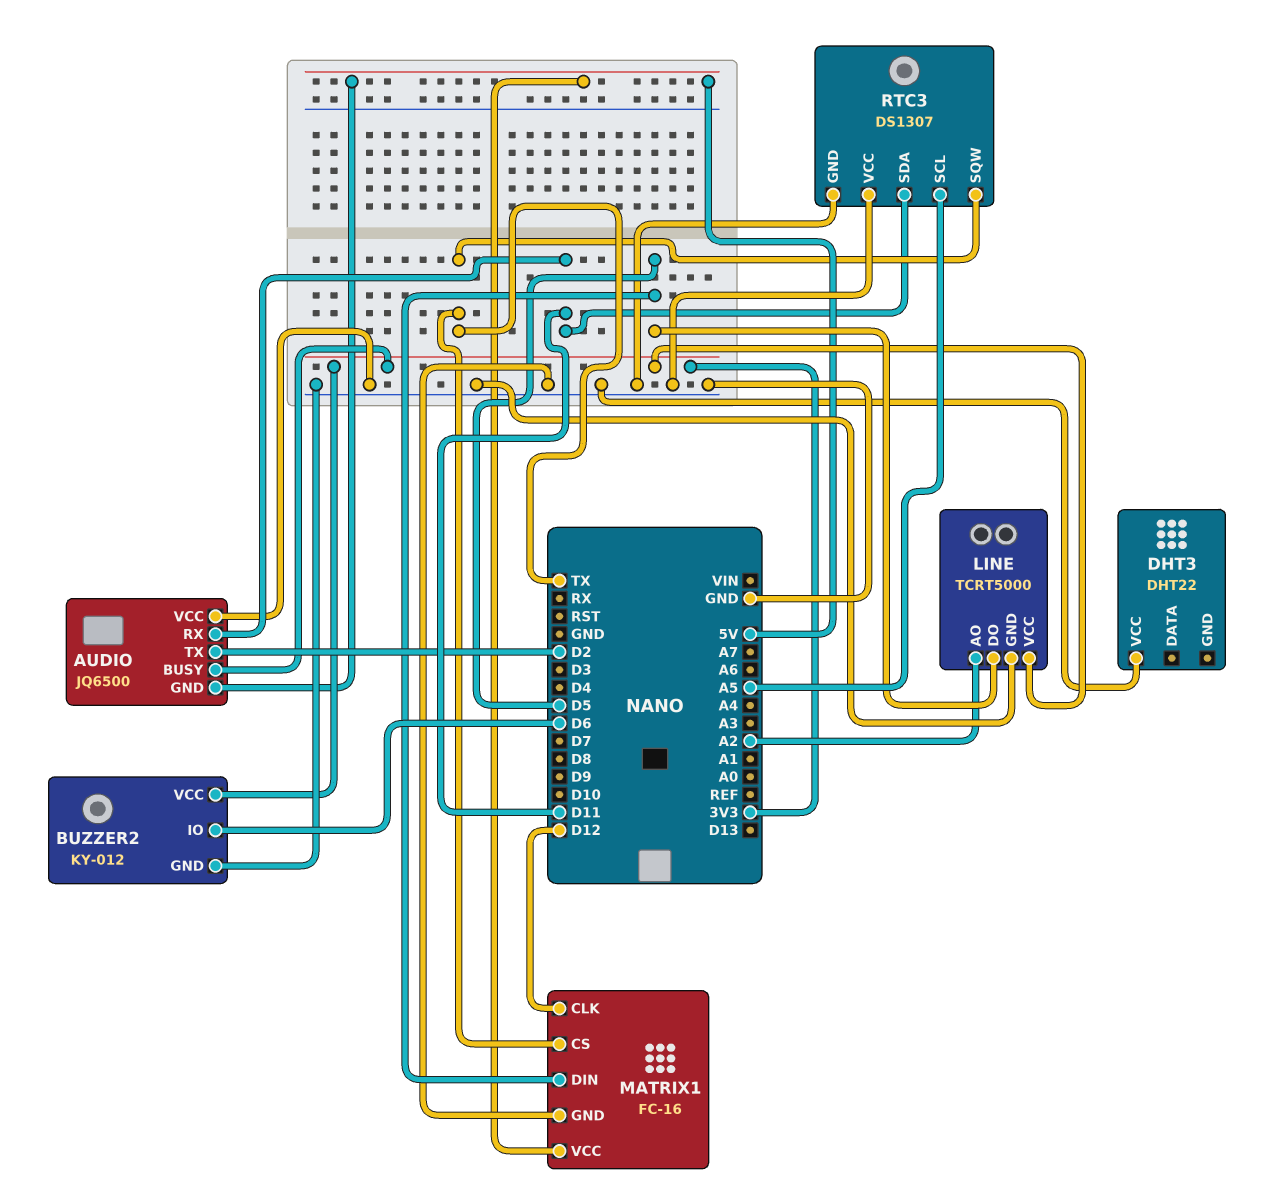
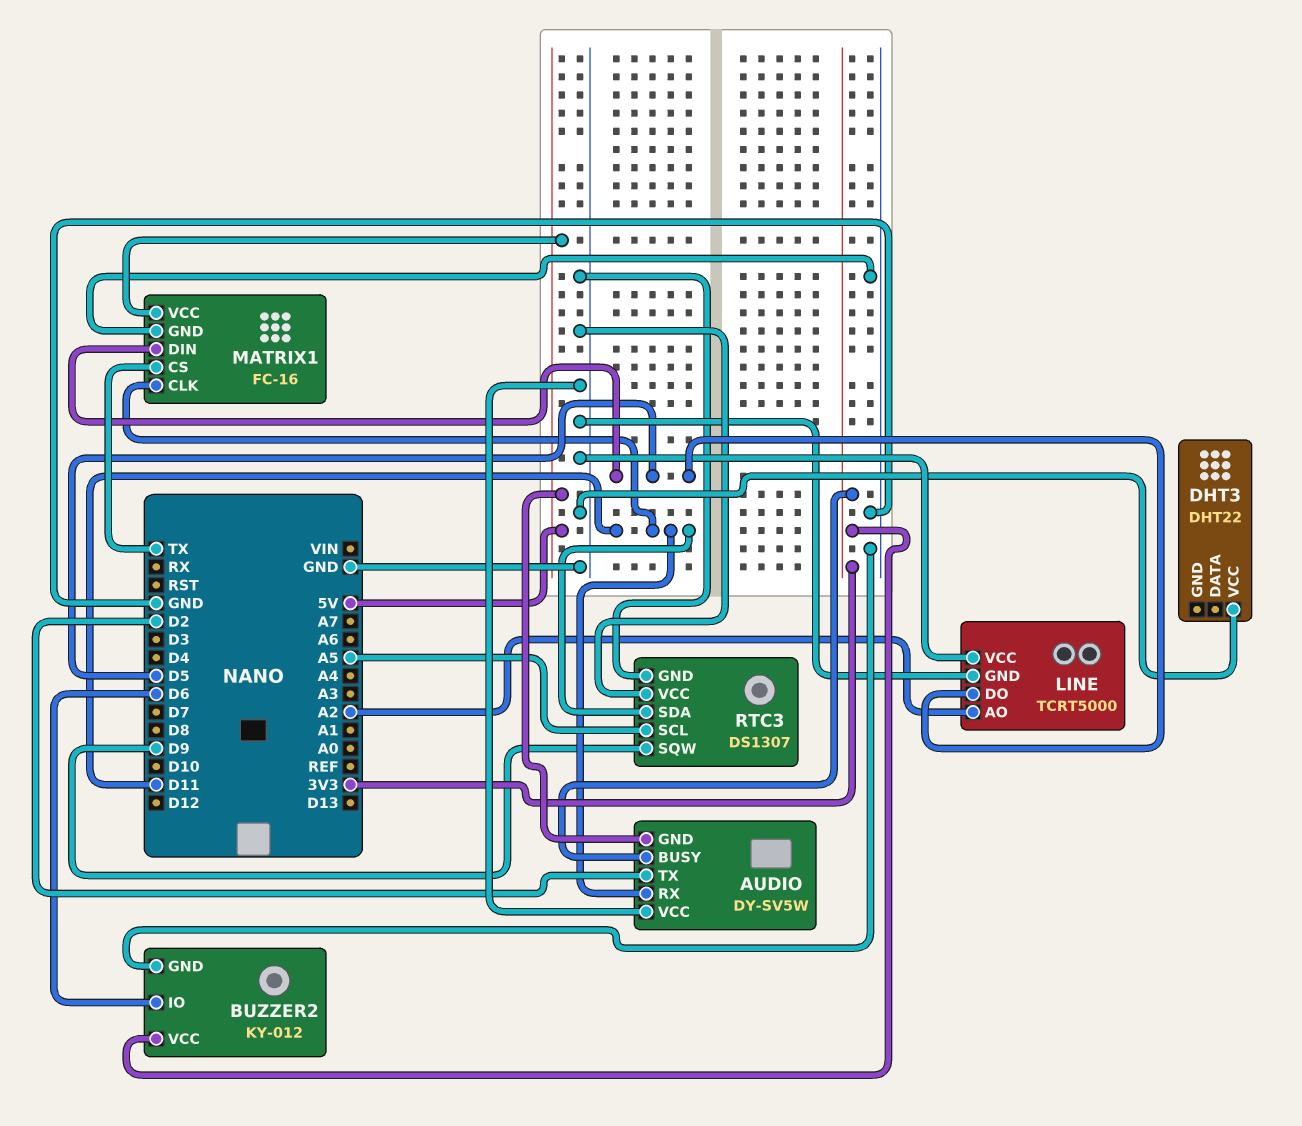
AUDIO: JQ6500 -> DY-SV5W
LINE pin VCC: 3V3 -> GND
MATRIX1 pin CLK: D12 -> D11
RTC3 pin SQW: TX -> D9

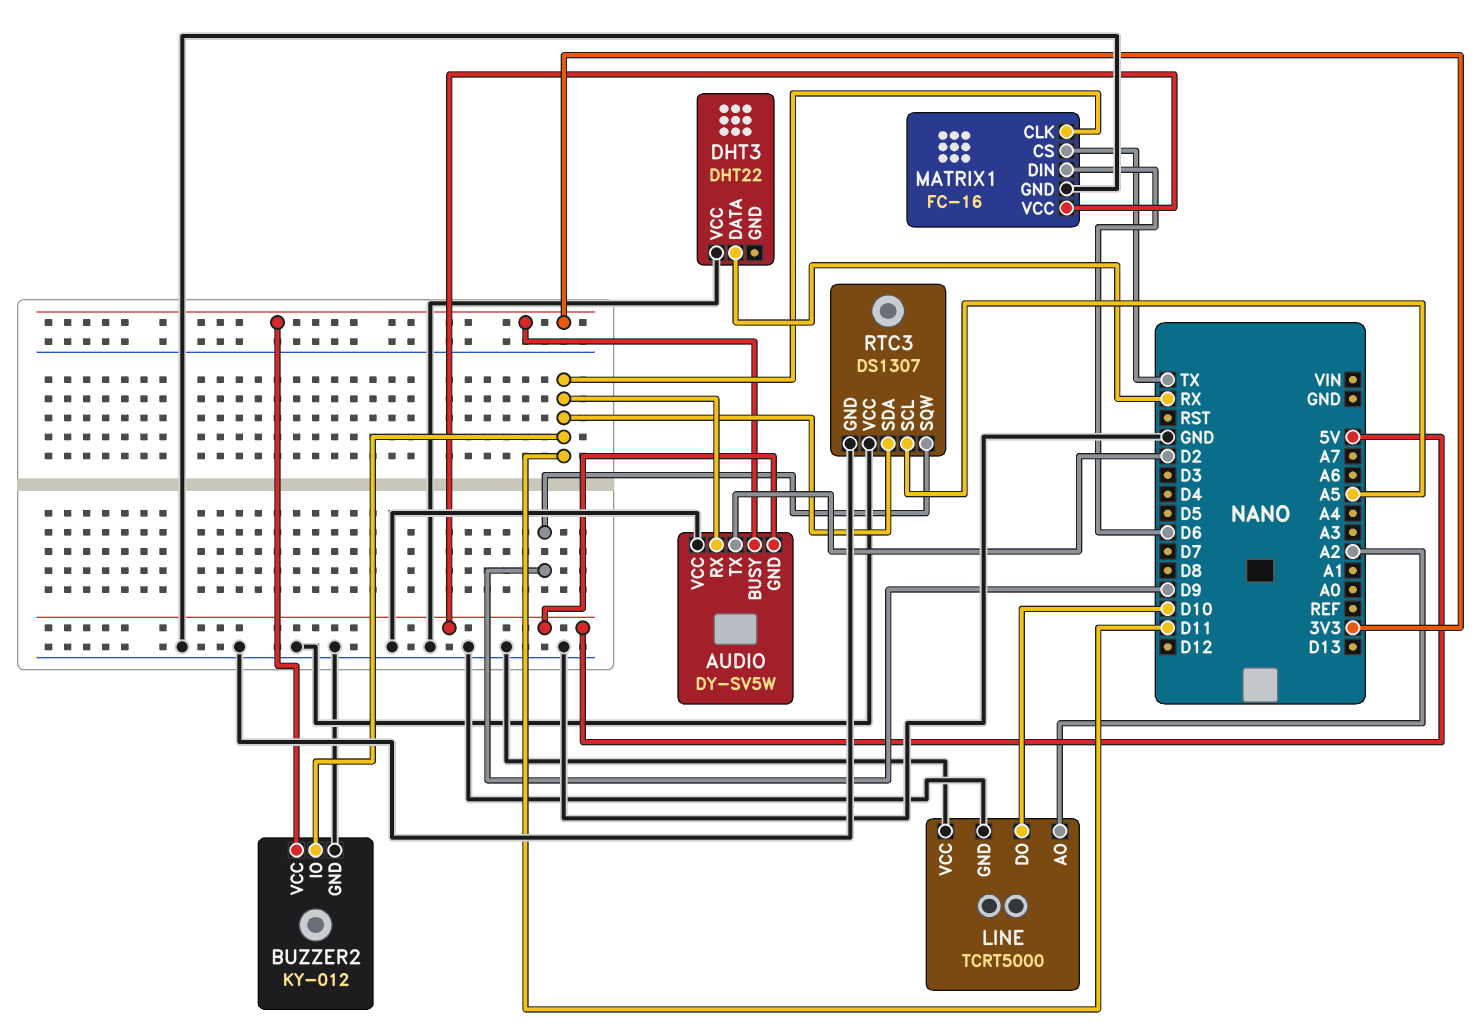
BUZZER2 pin IO: D6 -> D11
DHT3 pin DATA: none -> RX
LINE pin DO: D5 -> D10
MATRIX1 pin DIN: D5 -> D6

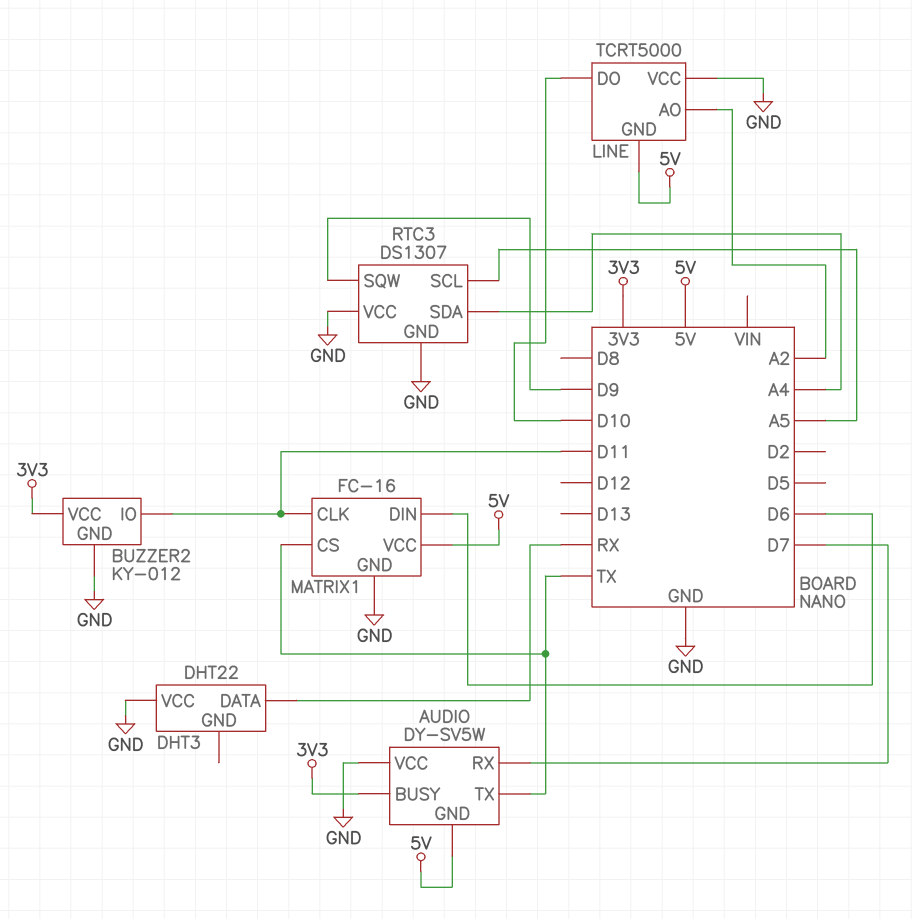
AUDIO pin RX: D11 -> D7
AUDIO pin TX: D2 -> TX
LINE pin GND: GND -> 5V
RTC3 pin SDA: D11 -> A4

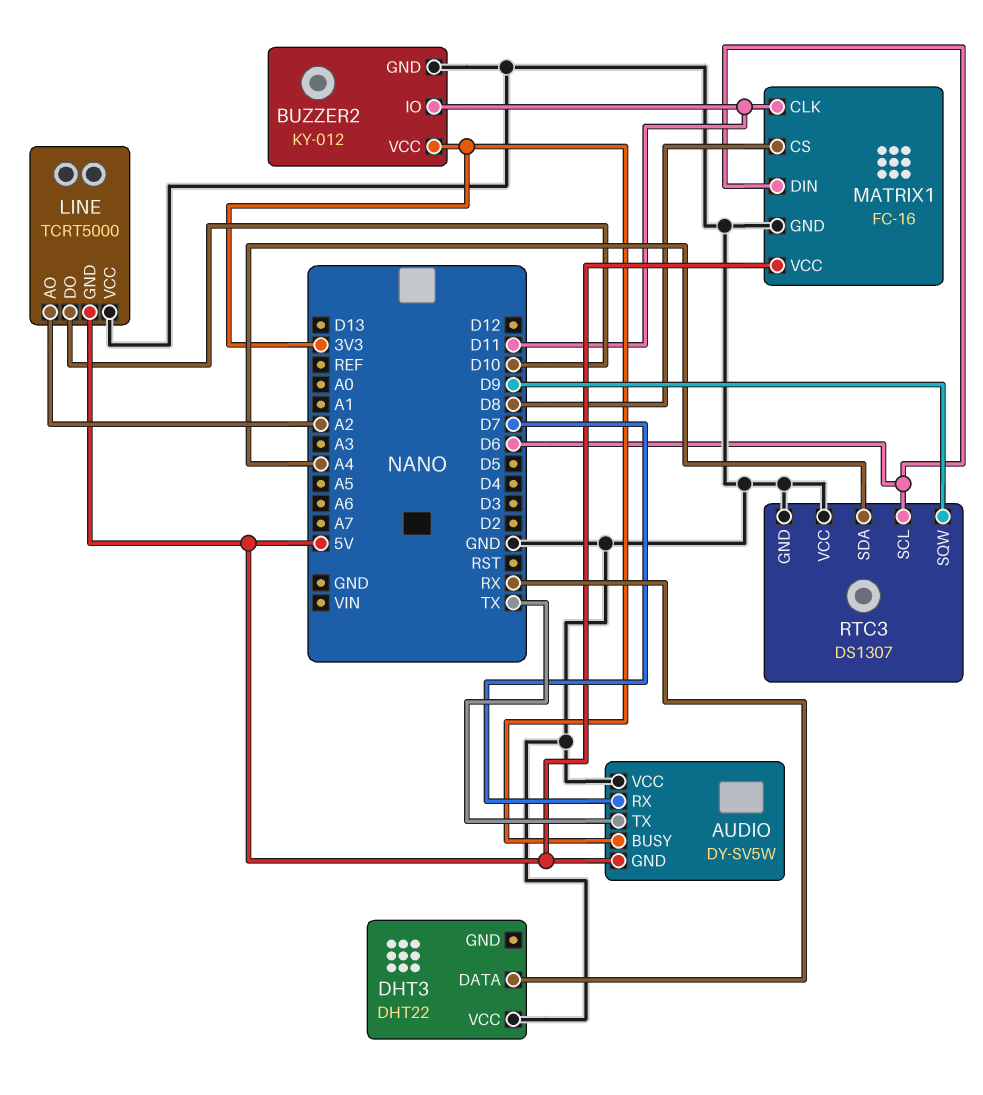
MATRIX1 pin CS: TX -> D8
RTC3 pin SCL: A5 -> D6

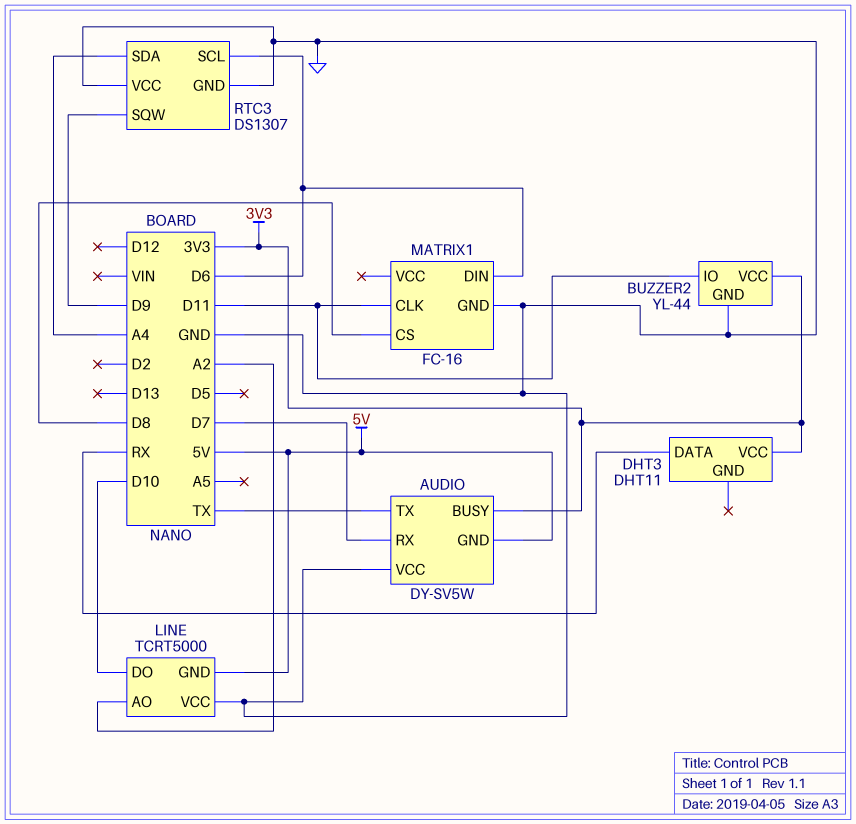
BUZZER2: KY-012 -> YL-44
DHT3: DHT22 -> DHT11
DHT3 pin VCC: GND -> 3V3
MATRIX1 pin VCC: 5V -> none

